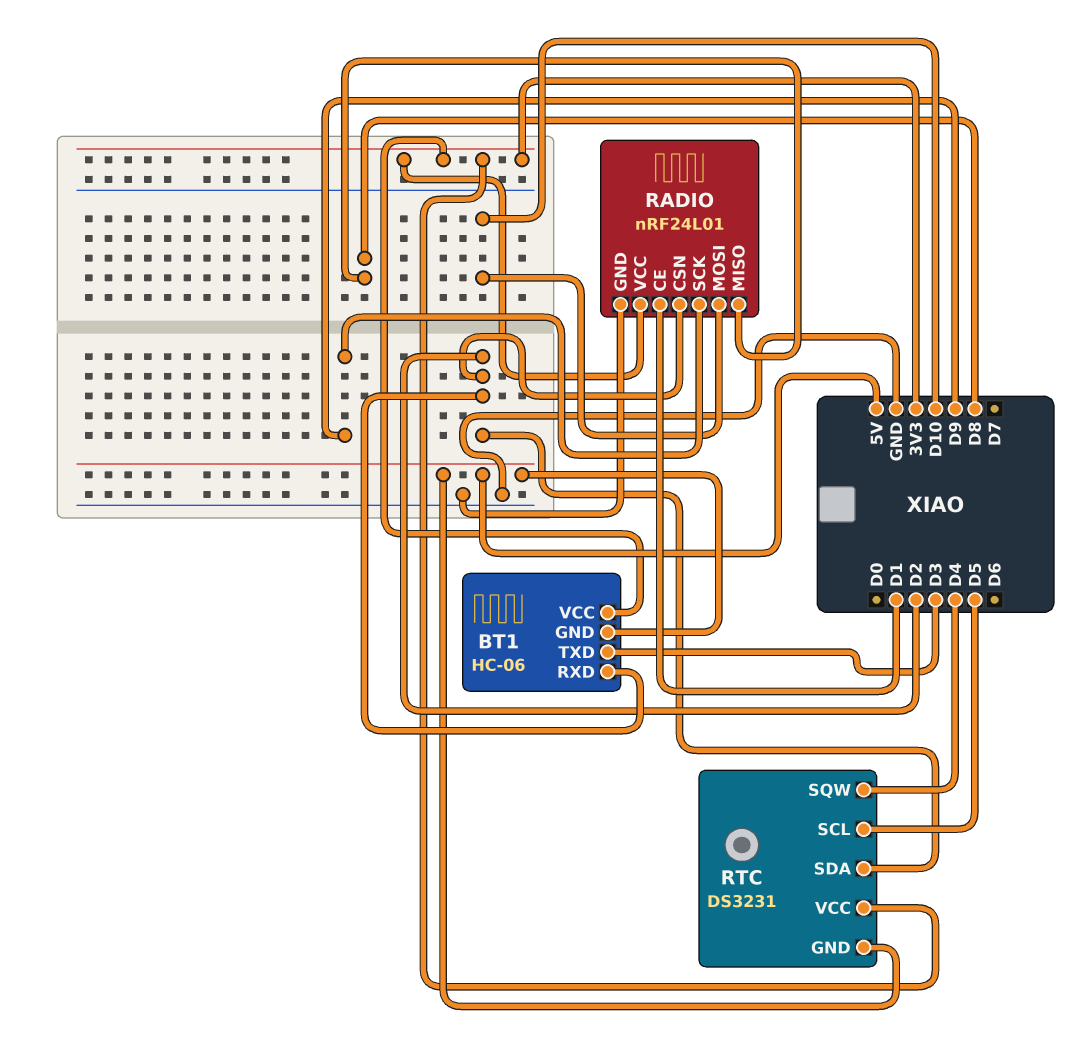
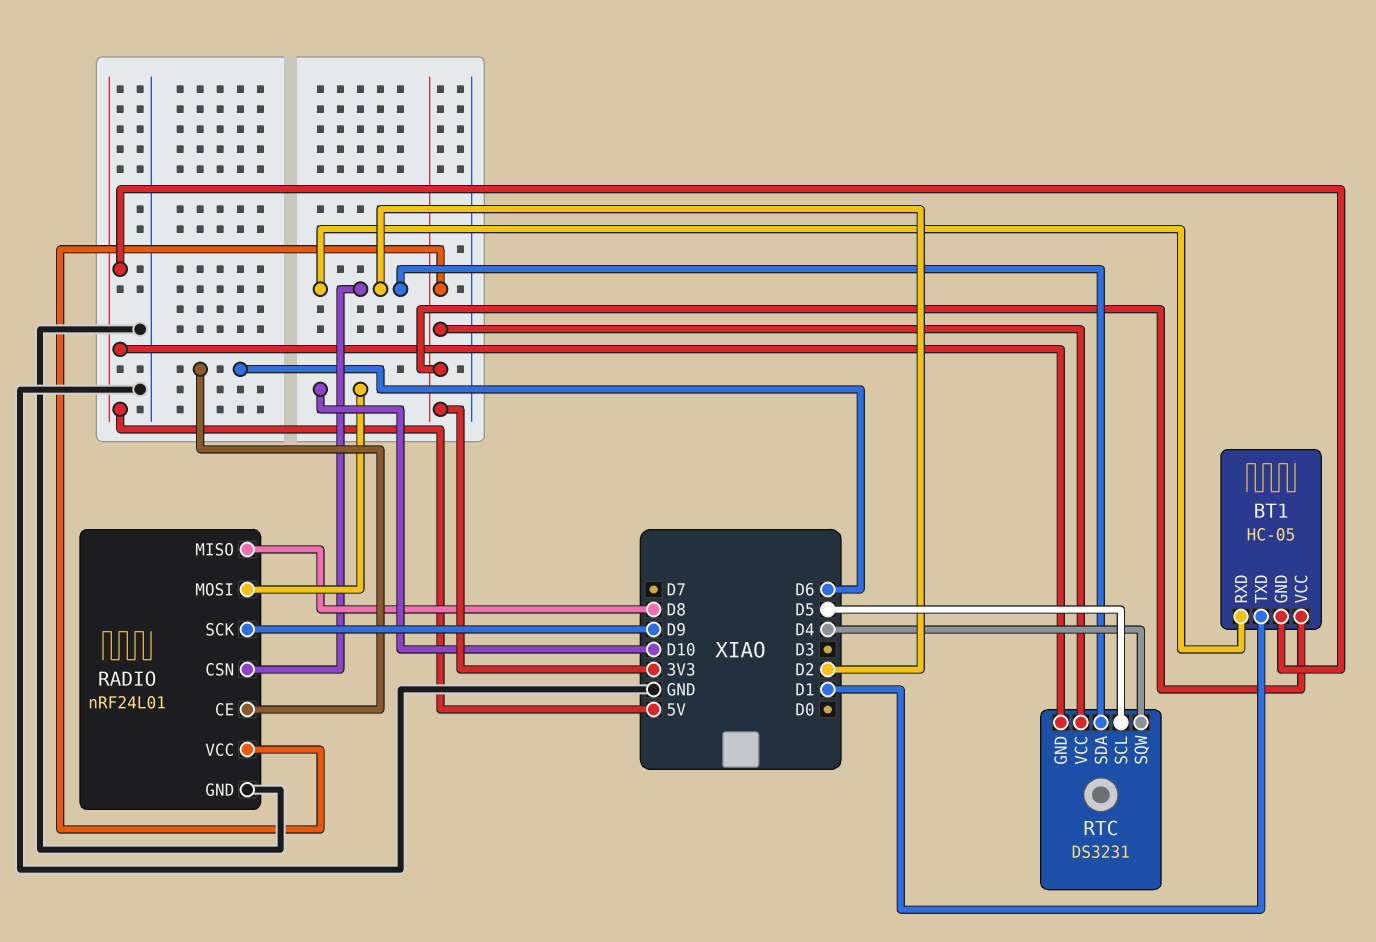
BT1: HC-06 -> HC-05
BT1 pin TXD: D3 -> D1
RADIO pin CE: D1 -> D6

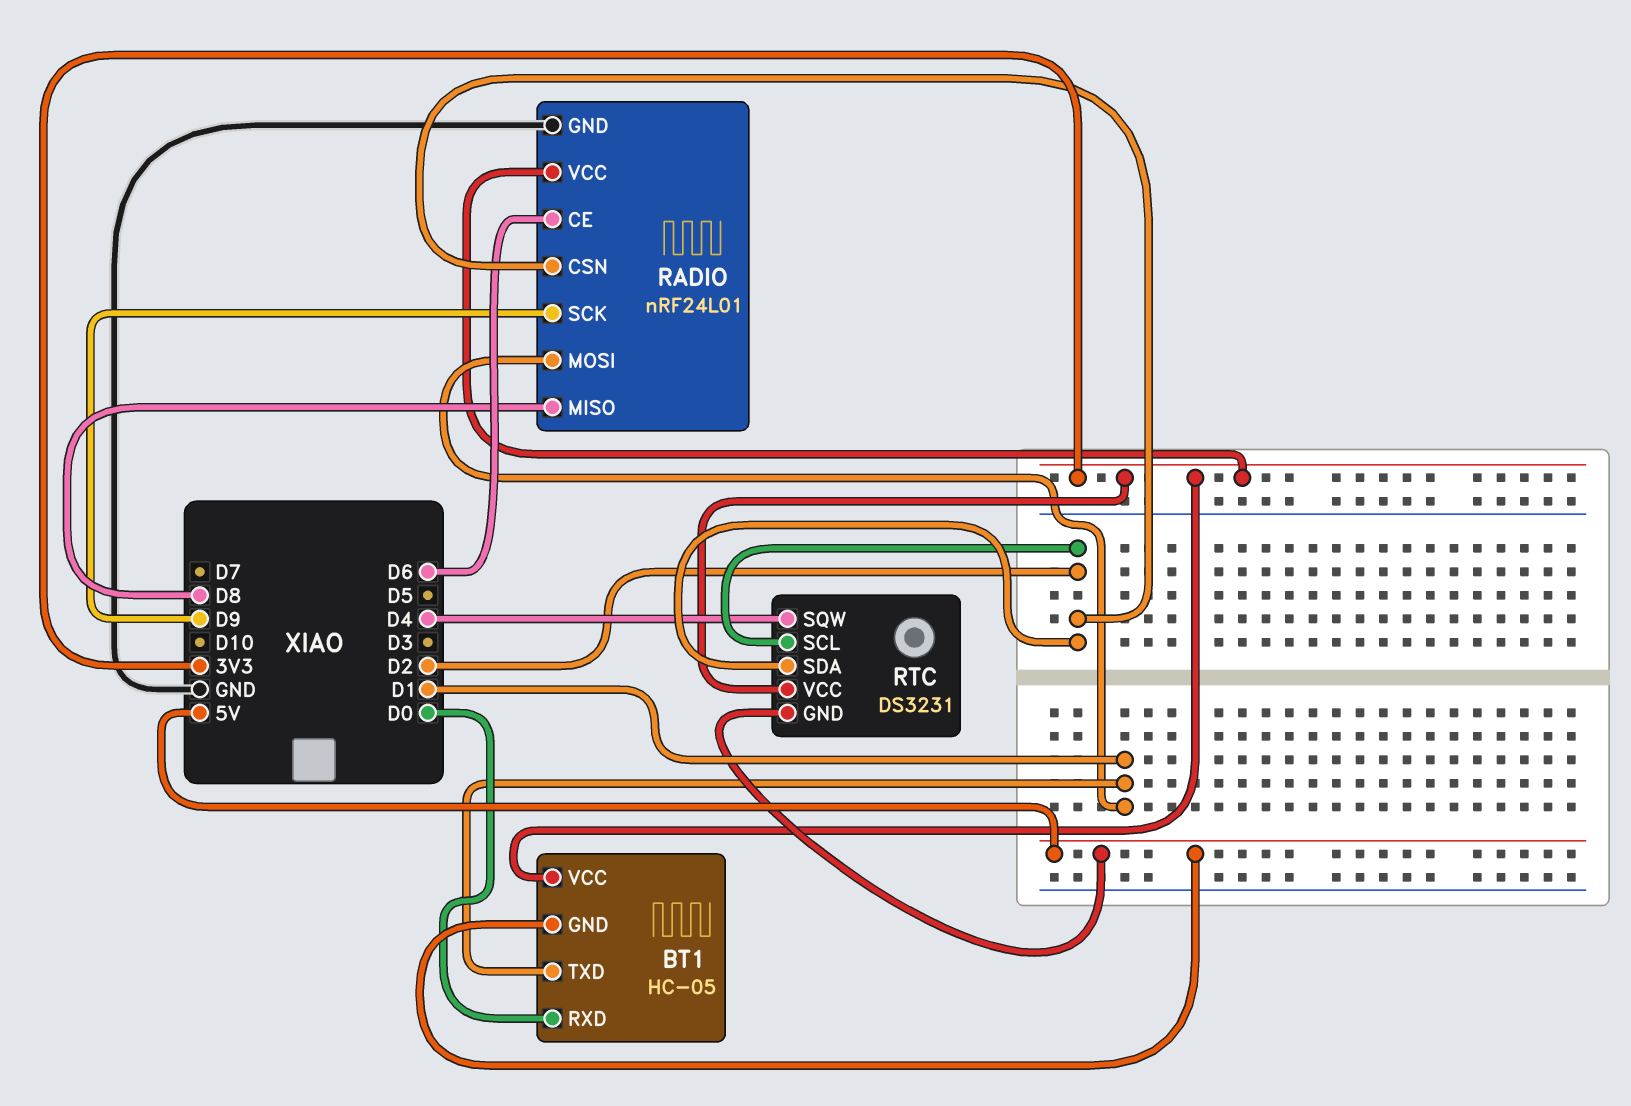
BT1 pin RXD: D2 -> D0
RADIO pin MOSI: D10 -> D1
RTC pin SCL: D5 -> D2

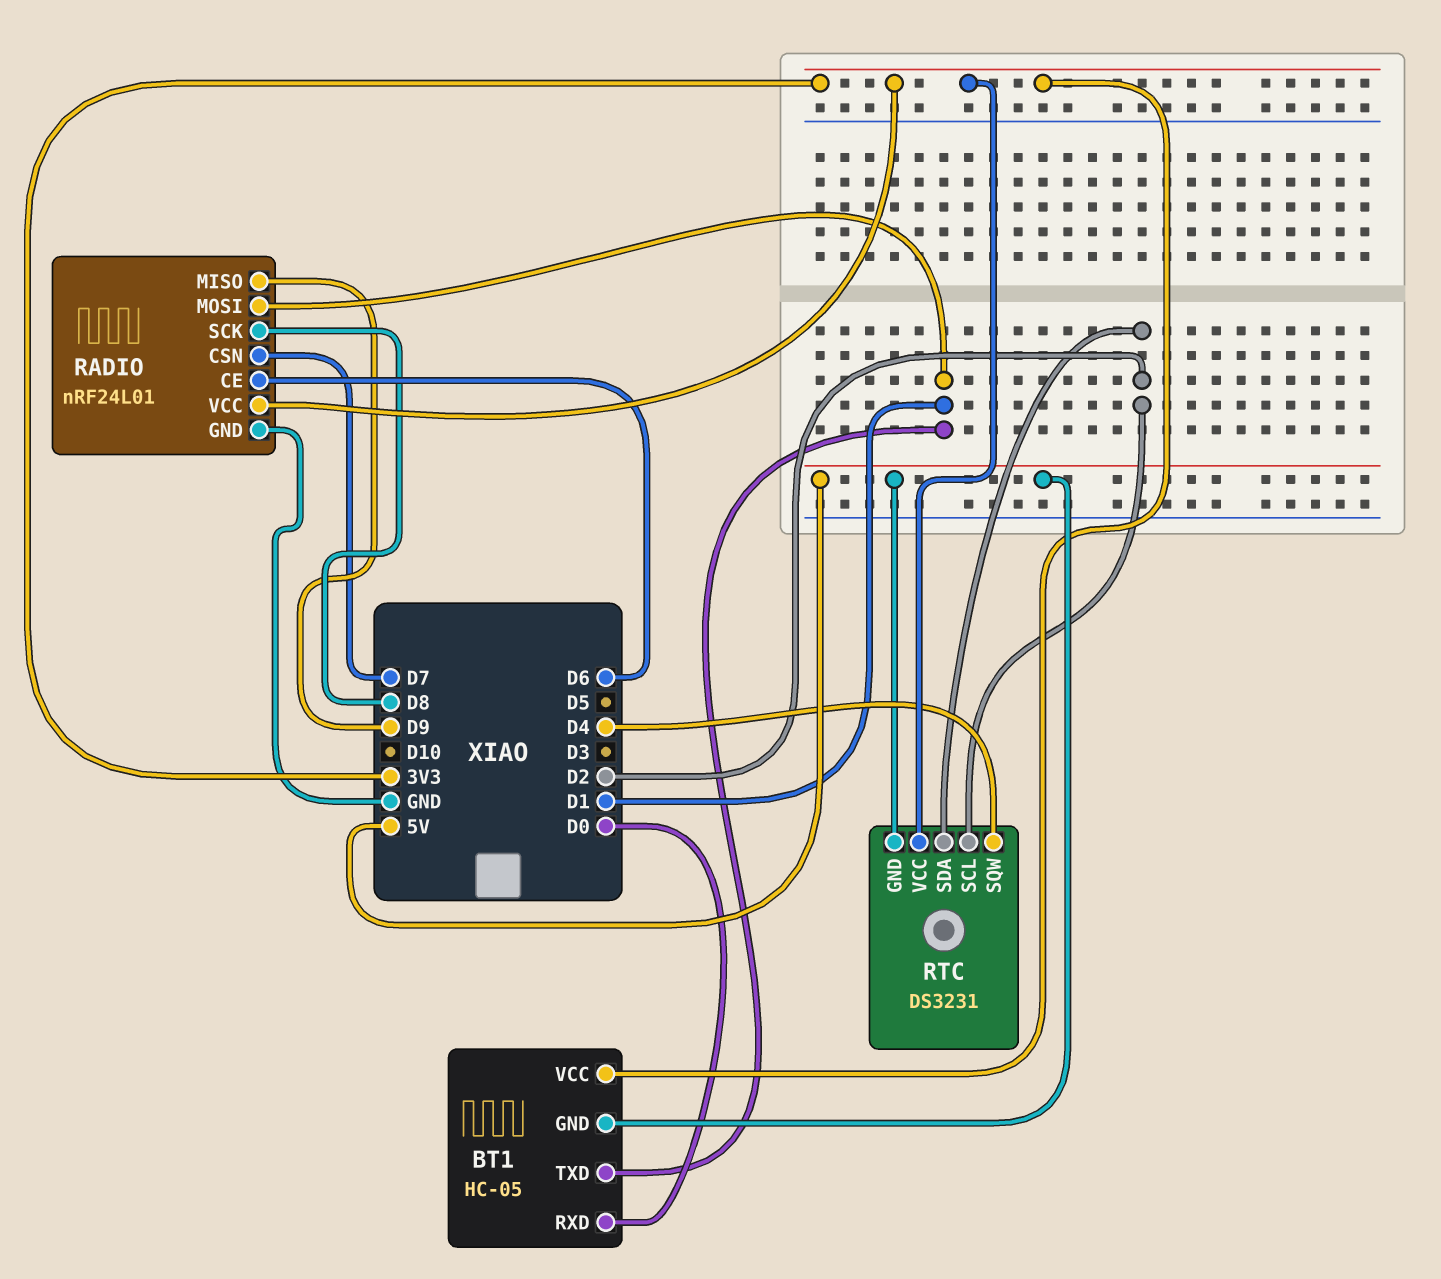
RADIO pin CSN: D2 -> D7
RADIO pin MISO: D8 -> D9
RADIO pin SCK: D9 -> D8

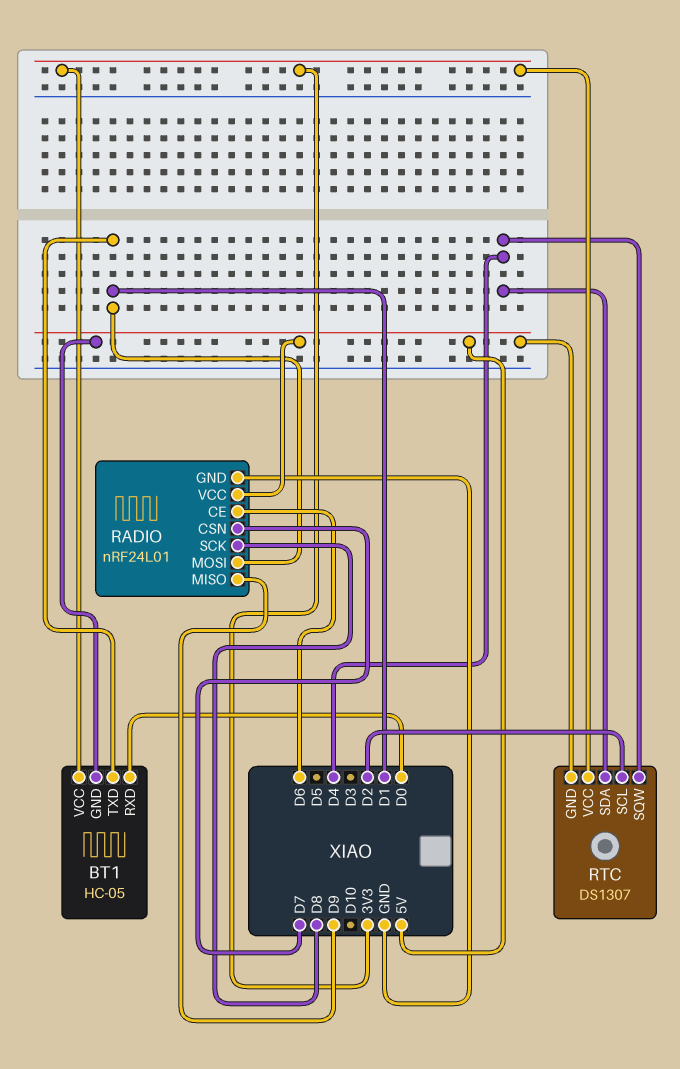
RADIO pin VCC: 3V3 -> 5V
RTC: DS3231 -> DS1307
RTC pin SDA: D2 -> D4

